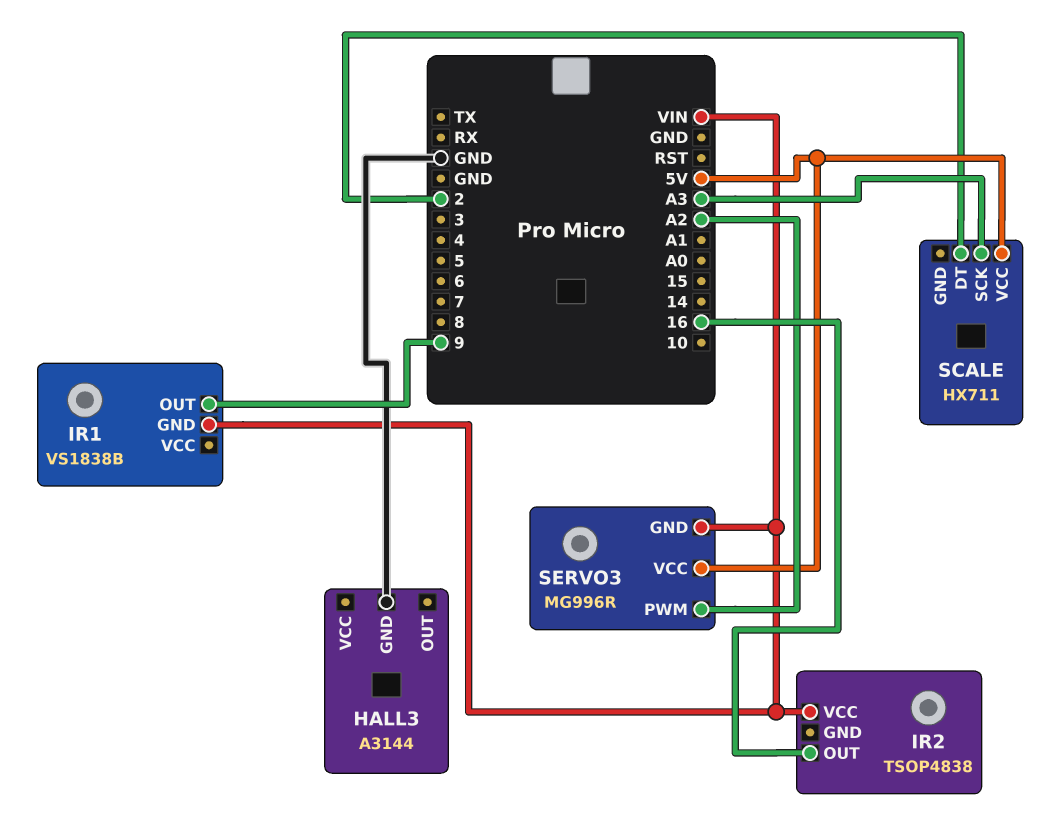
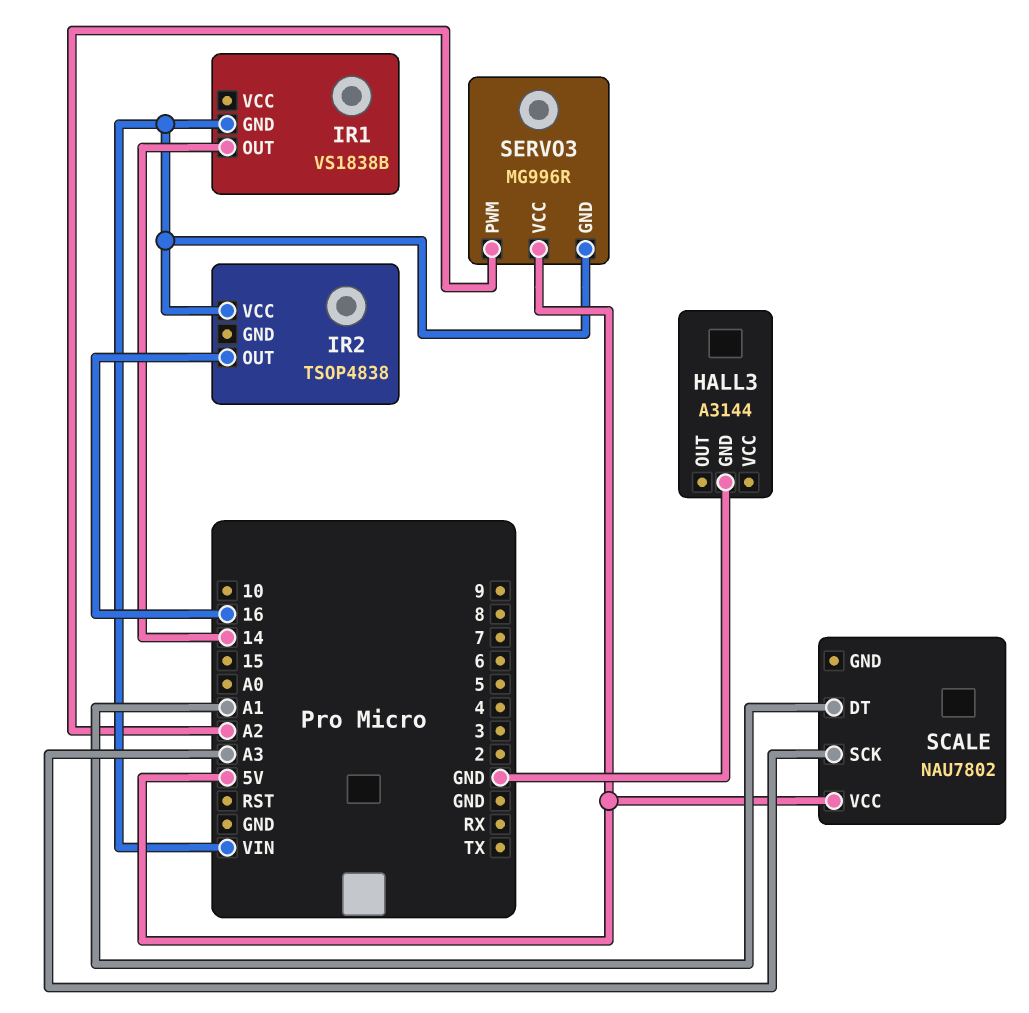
IR1 pin OUT: 9 -> 14
SCALE: HX711 -> NAU7802
SCALE pin DT: 2 -> A1

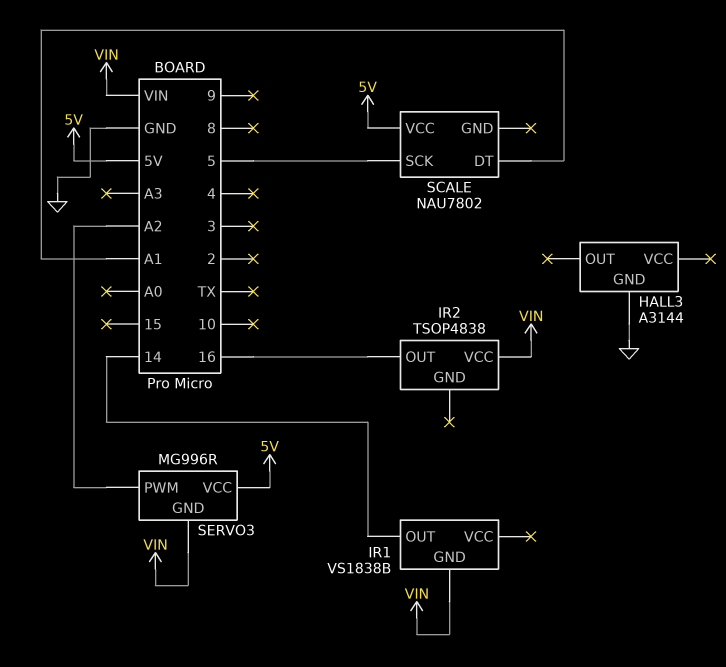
SCALE pin SCK: A3 -> 5

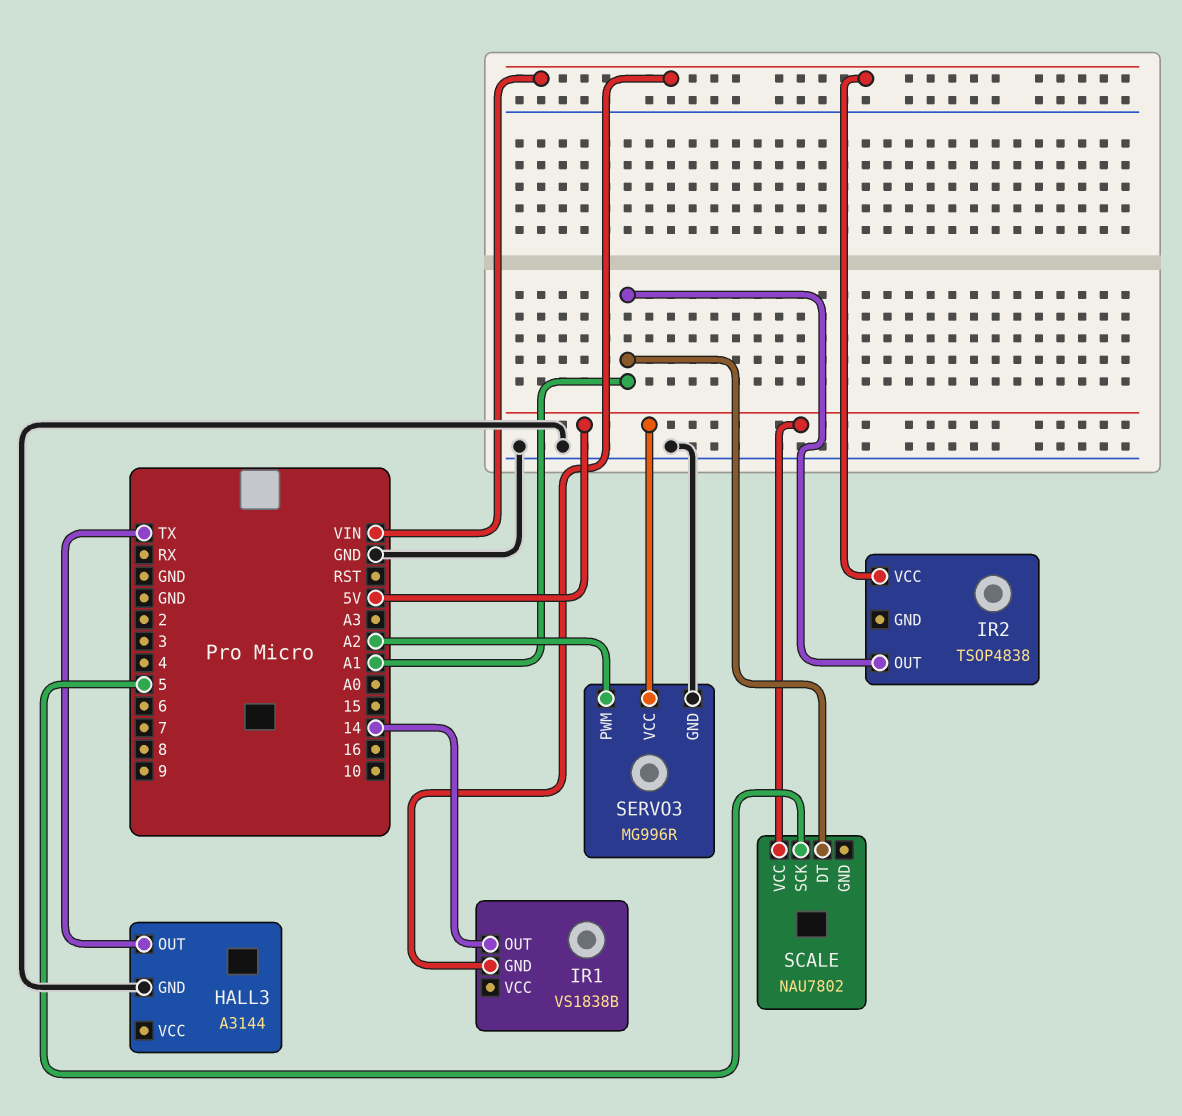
HALL3 pin OUT: none -> TX
IR2 pin OUT: 16 -> A1
SERVO3 pin GND: VIN -> GND

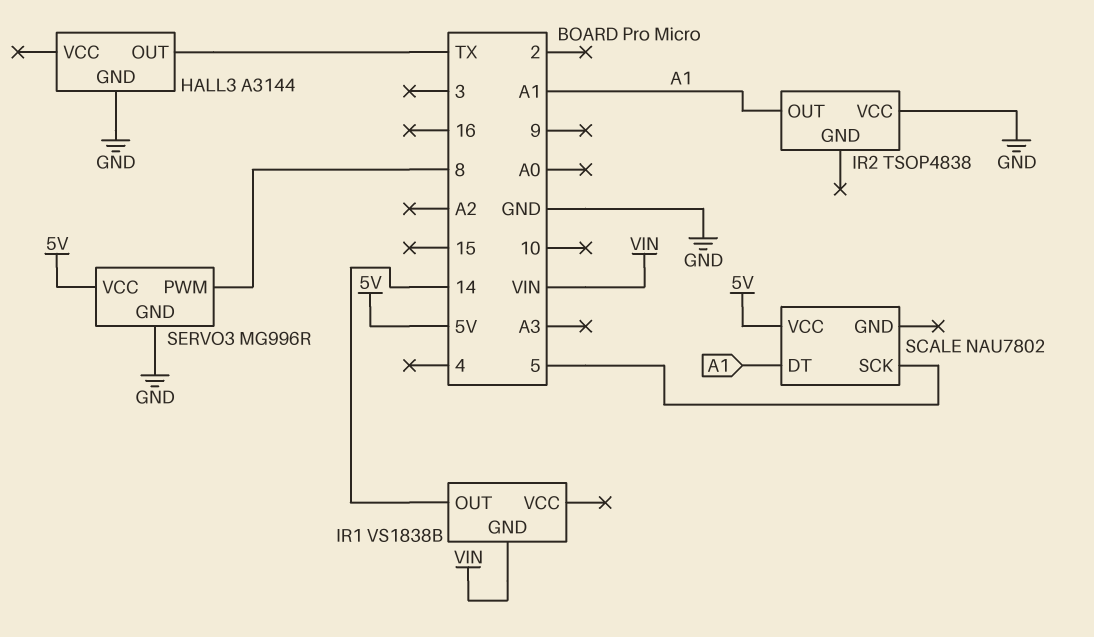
IR2 pin VCC: VIN -> GND
SERVO3 pin PWM: A2 -> 8

